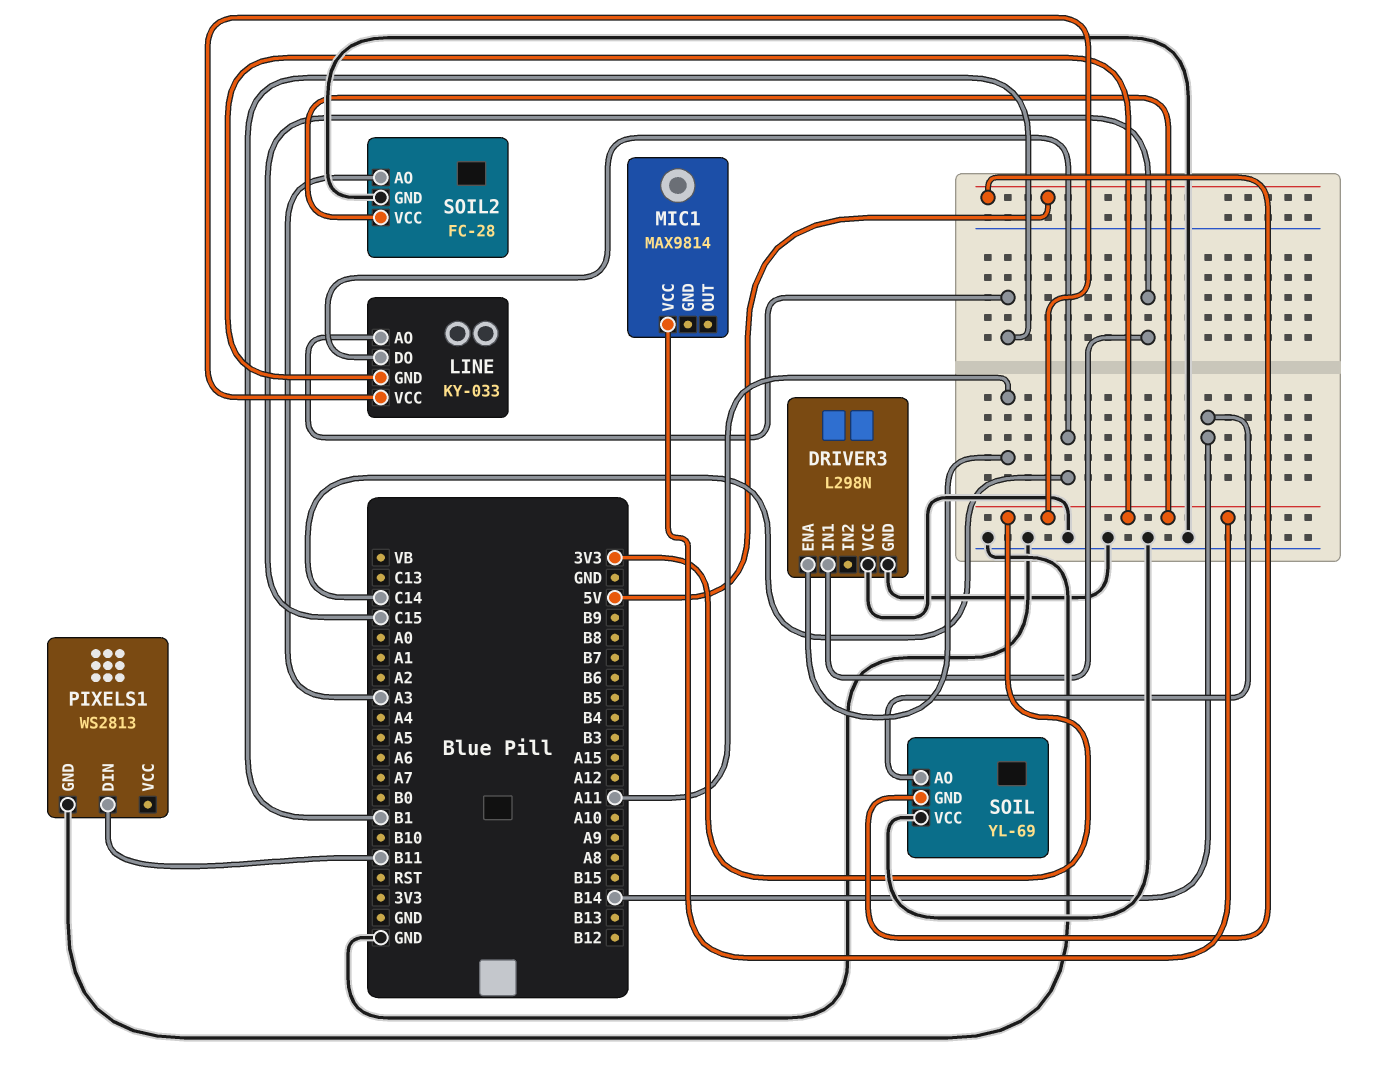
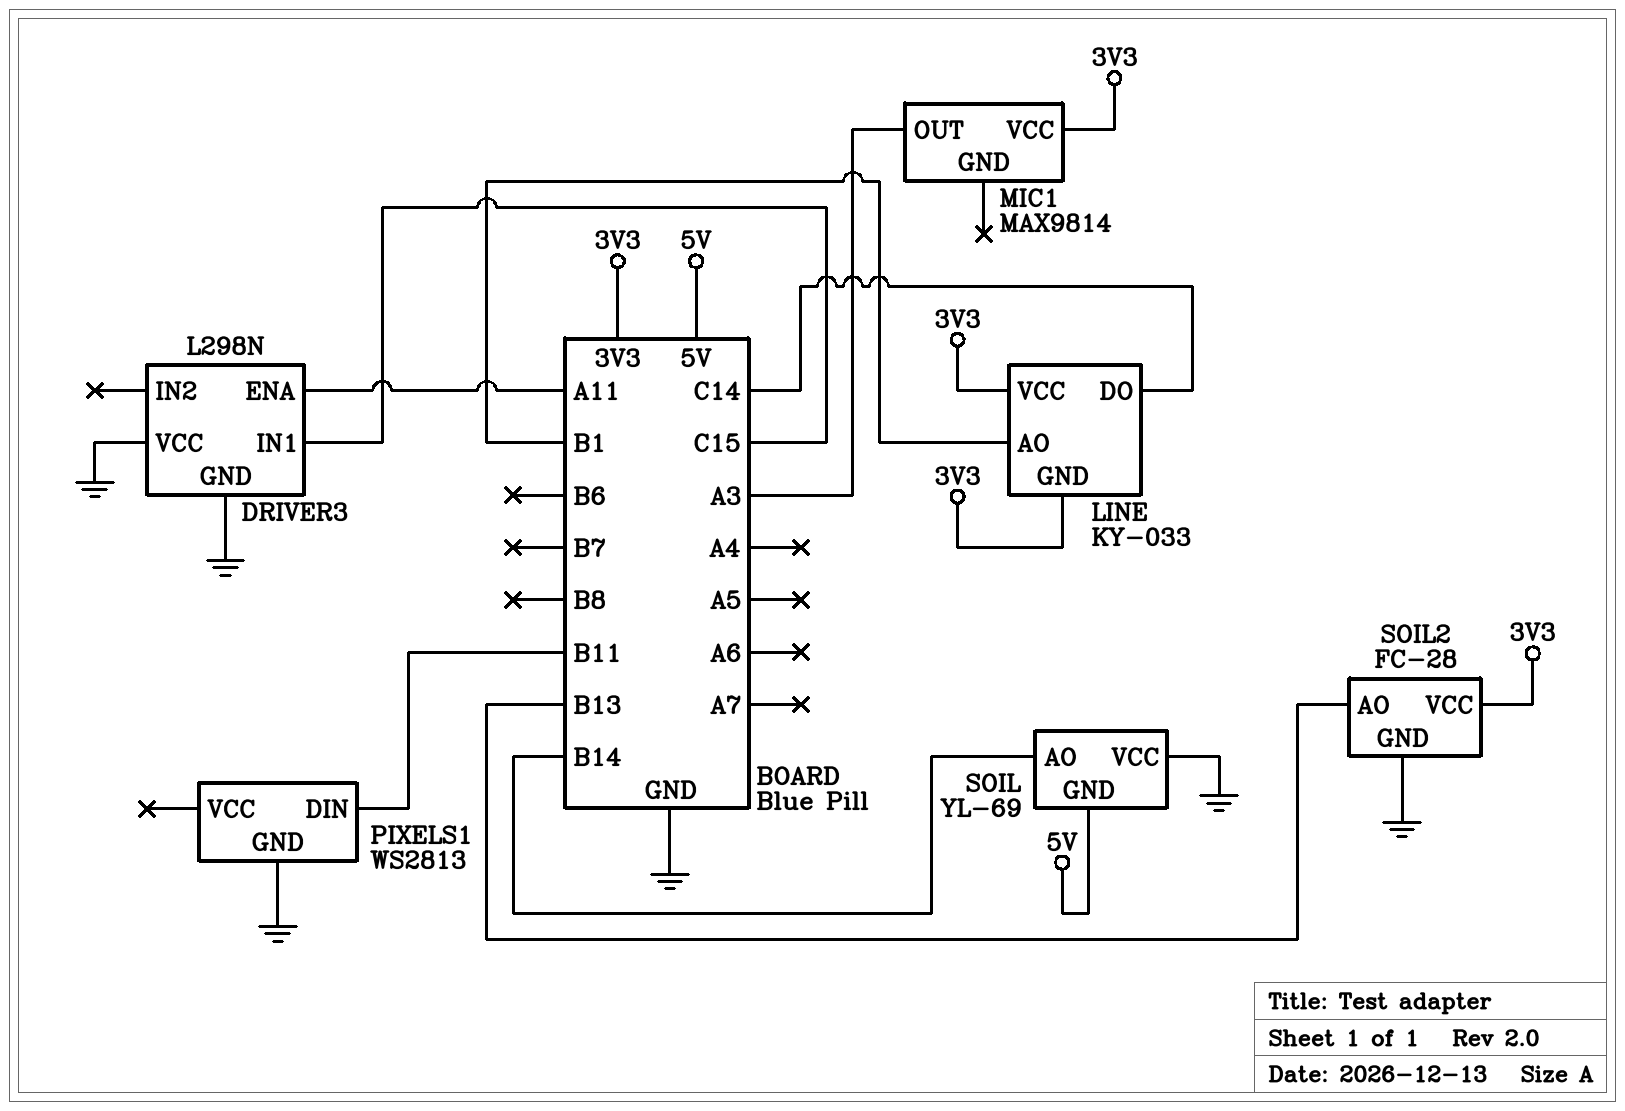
MIC1 pin OUT: none -> A3
SOIL2 pin AO: A3 -> B13

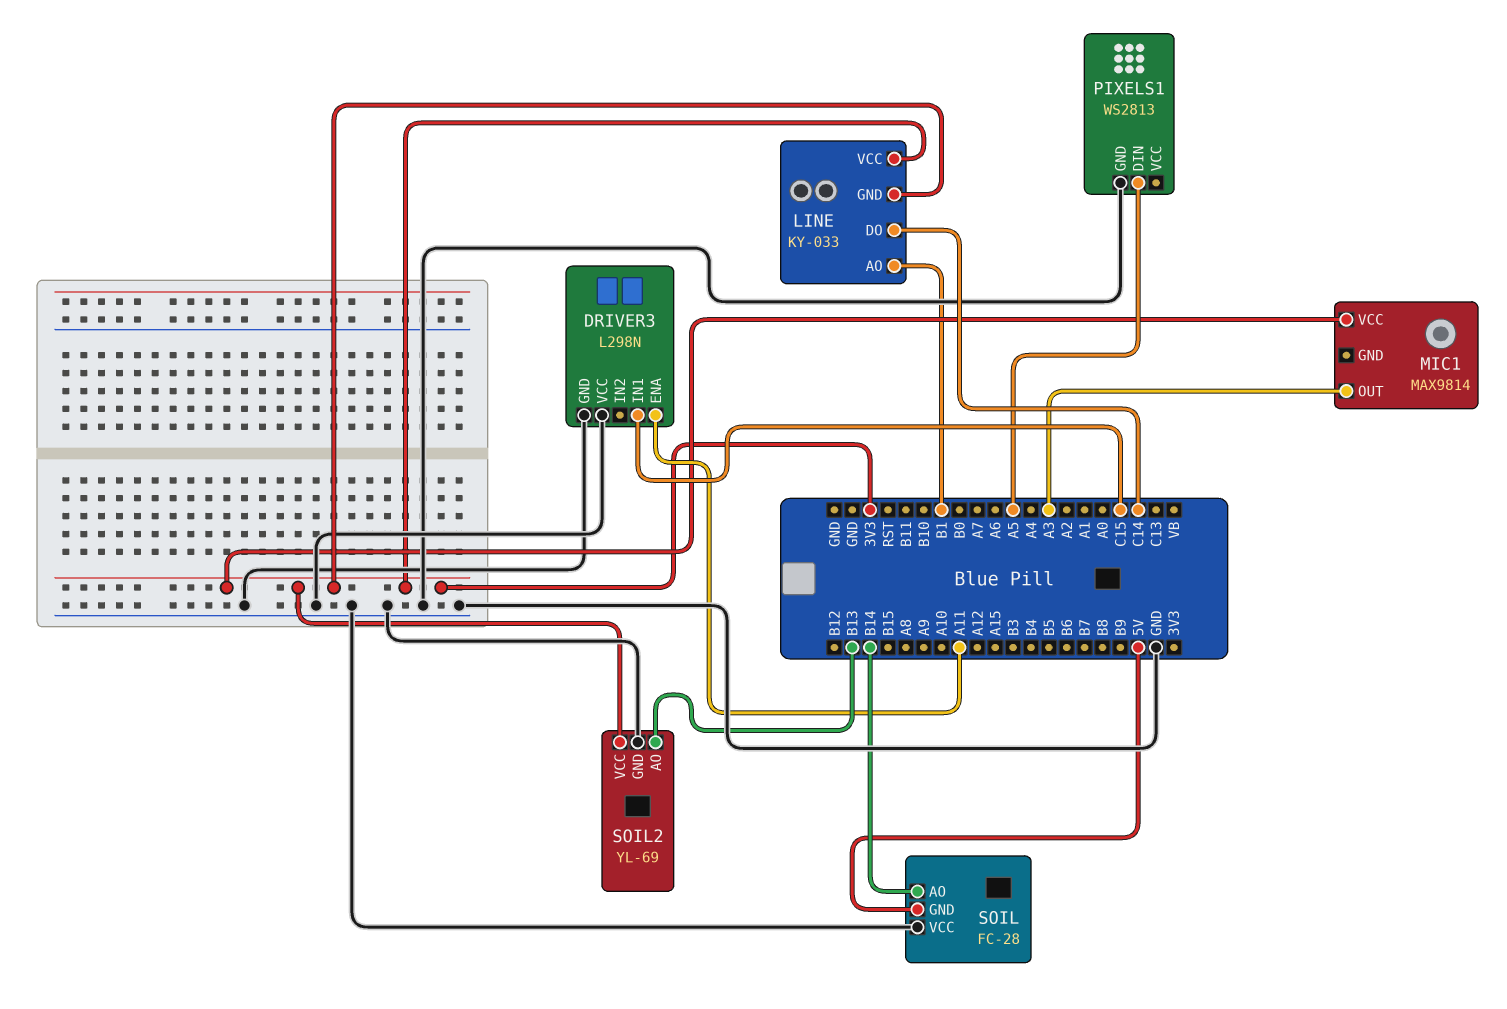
PIXELS1 pin DIN: B11 -> A5
SOIL: YL-69 -> FC-28
SOIL2: FC-28 -> YL-69

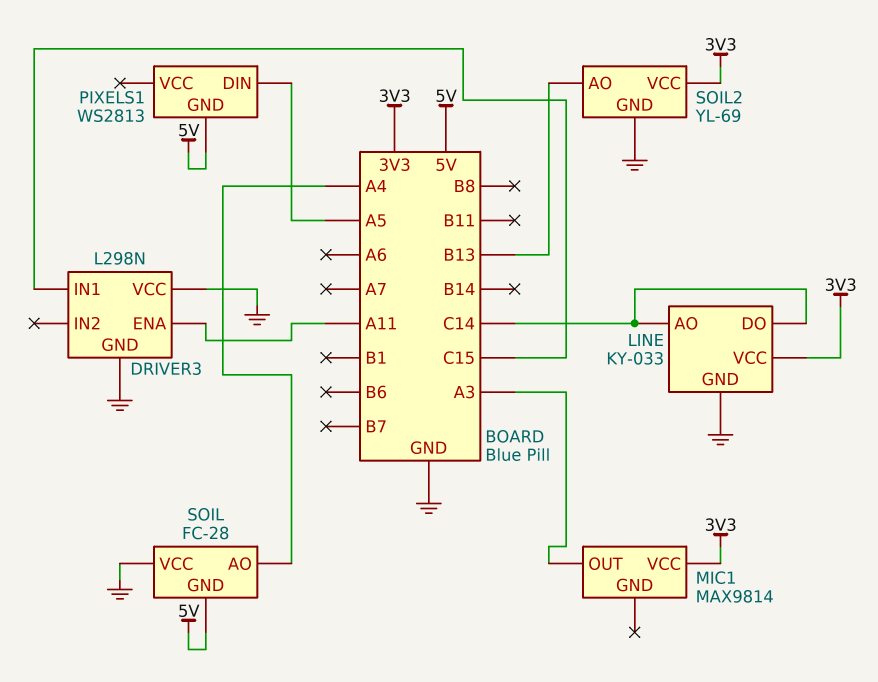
LINE pin AO: B1 -> C14
LINE pin GND: 3V3 -> GND
PIXELS1 pin GND: GND -> 5V
SOIL pin AO: B14 -> A4

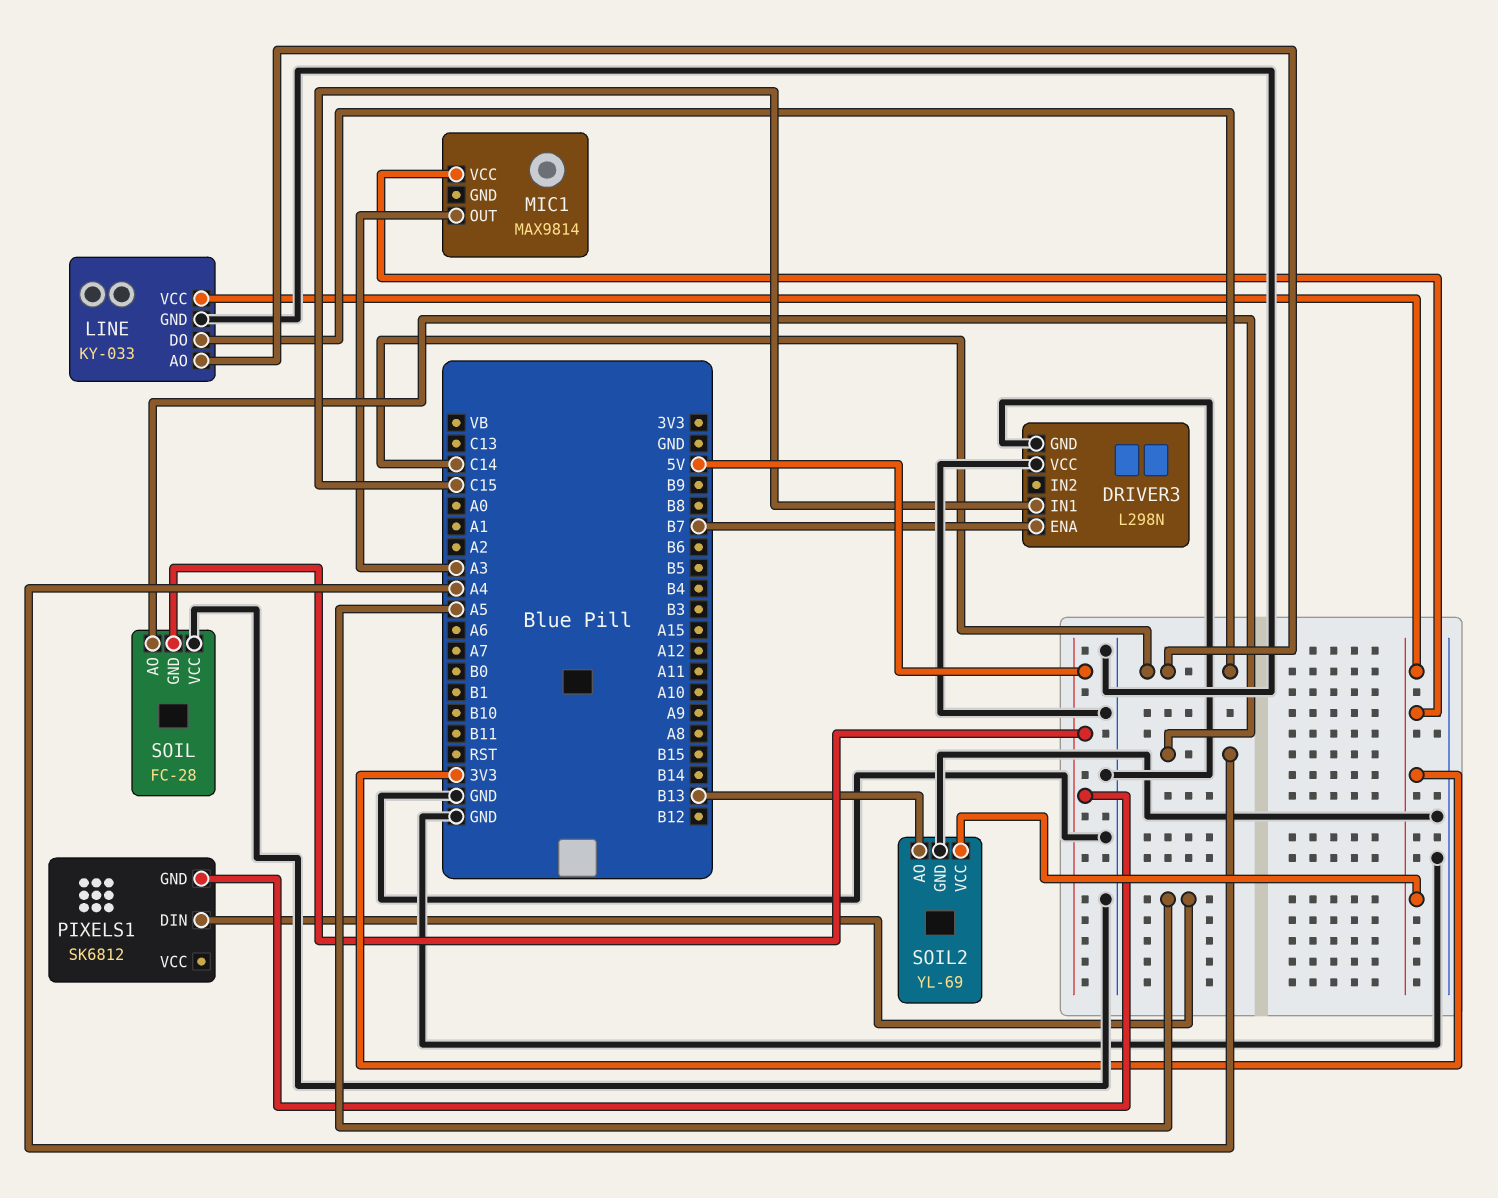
DRIVER3 pin ENA: A11 -> B7
PIXELS1: WS2813 -> SK6812

